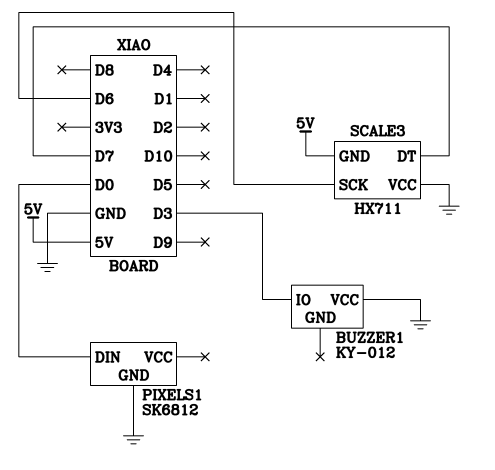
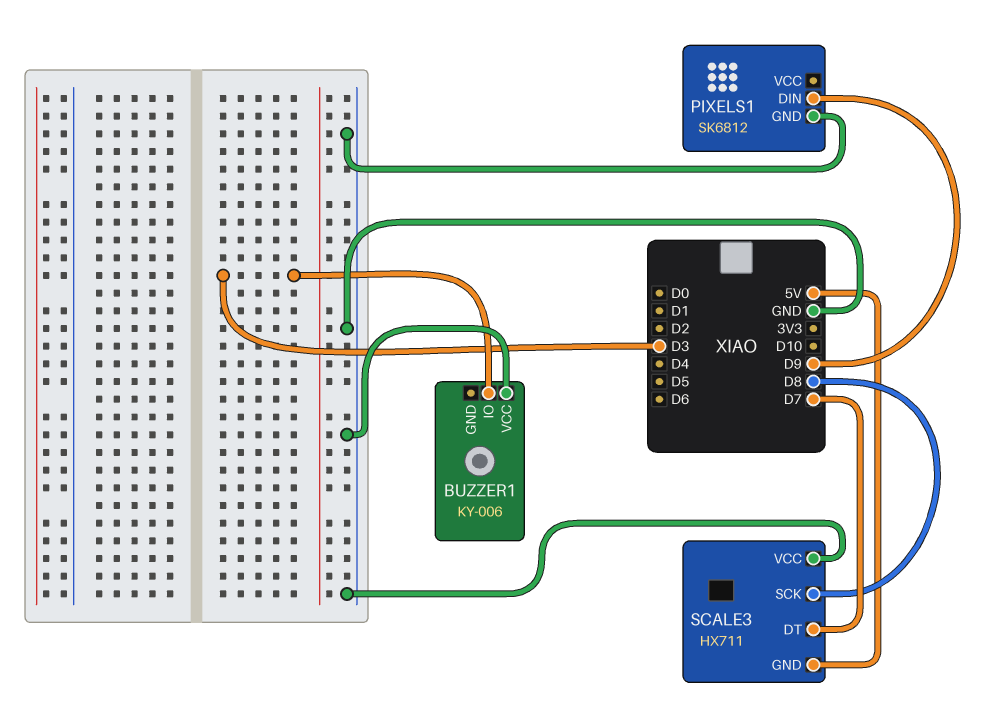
BUZZER1: KY-012 -> KY-006
PIXELS1 pin DIN: D0 -> D9
SCALE3 pin SCK: D6 -> D8

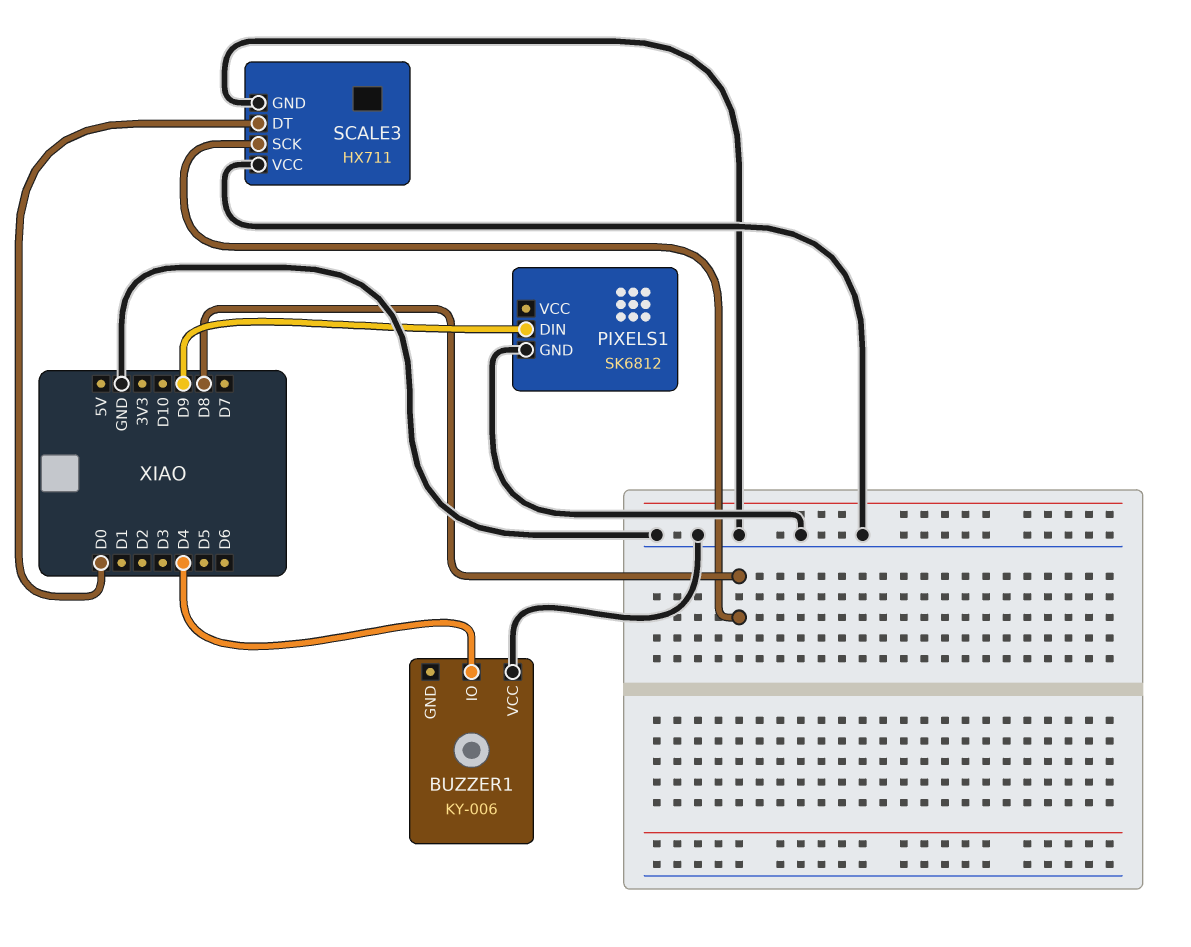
BUZZER1 pin IO: D3 -> D4
SCALE3 pin DT: D7 -> D0
SCALE3 pin GND: 5V -> GND

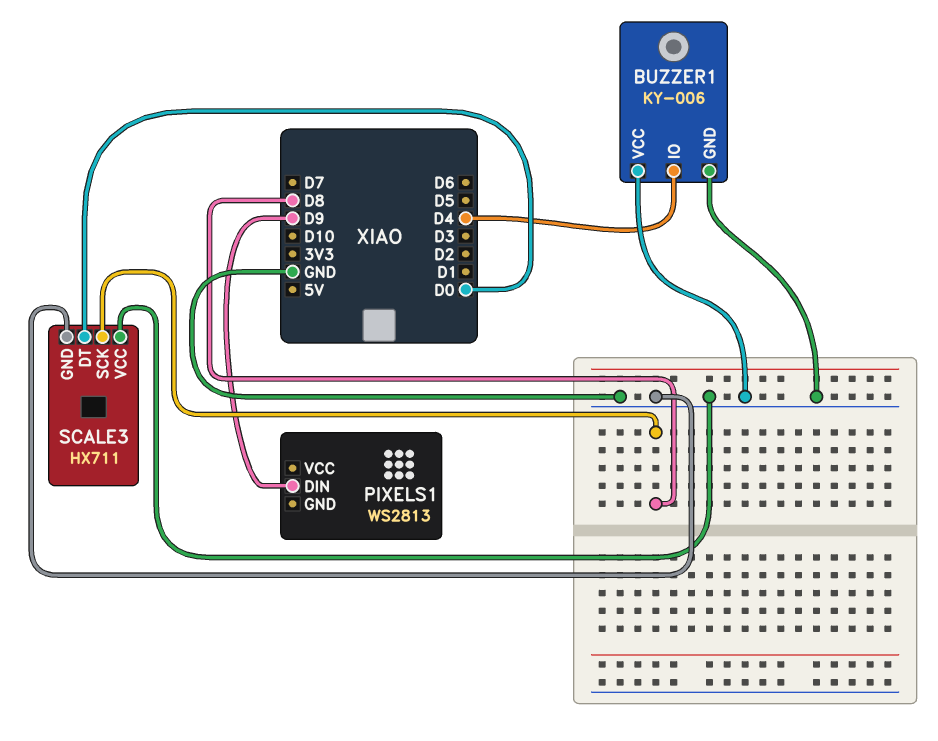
BUZZER1 pin GND: none -> GND
PIXELS1: SK6812 -> WS2813
PIXELS1 pin GND: GND -> none

